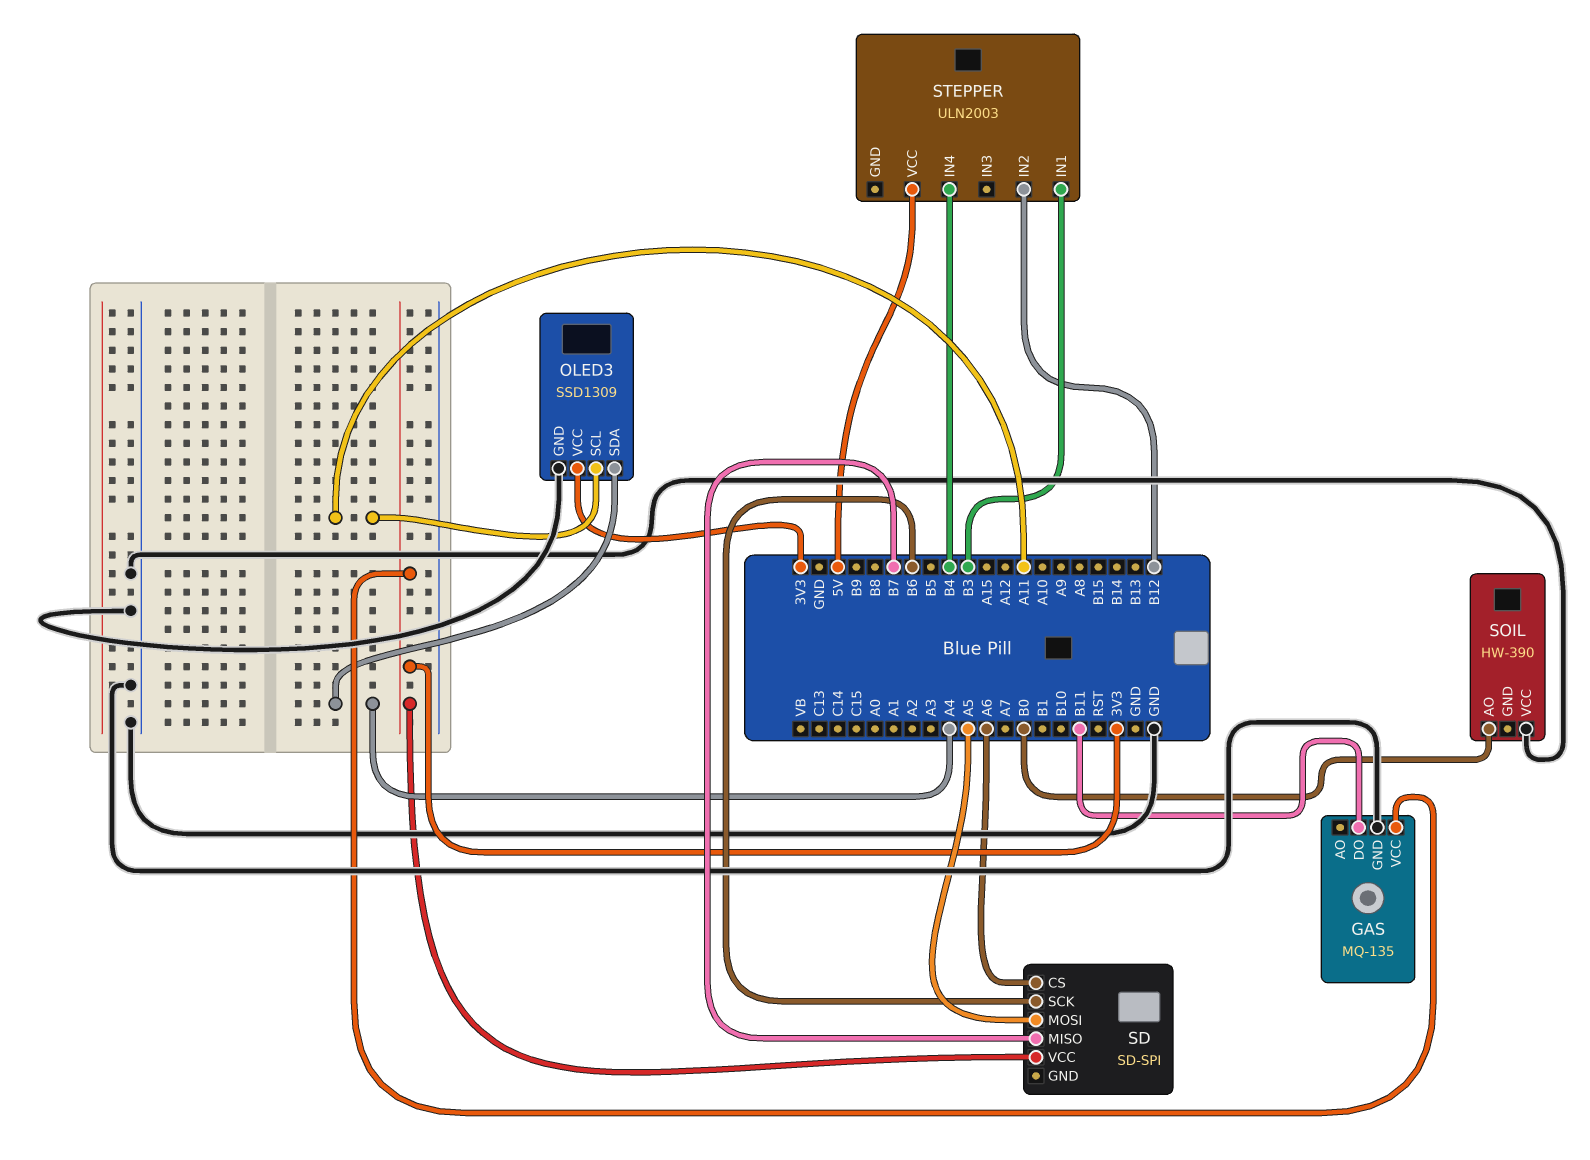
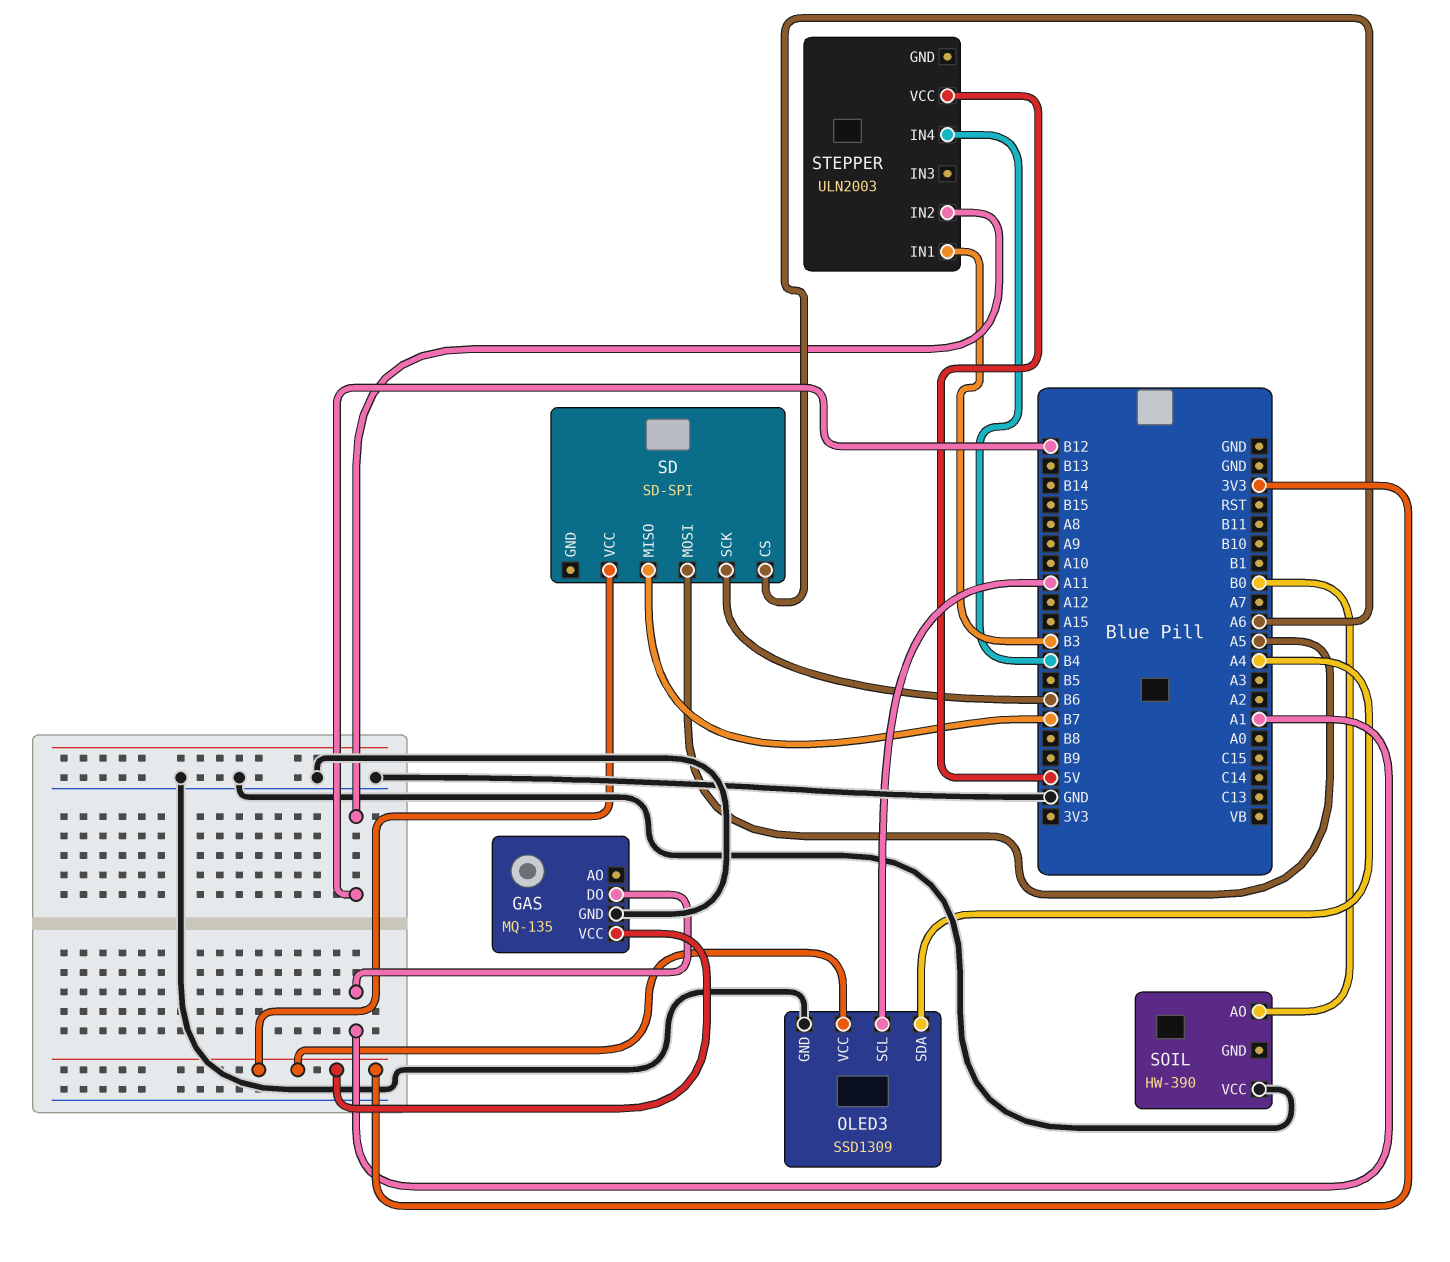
GAS pin DO: B11 -> A1

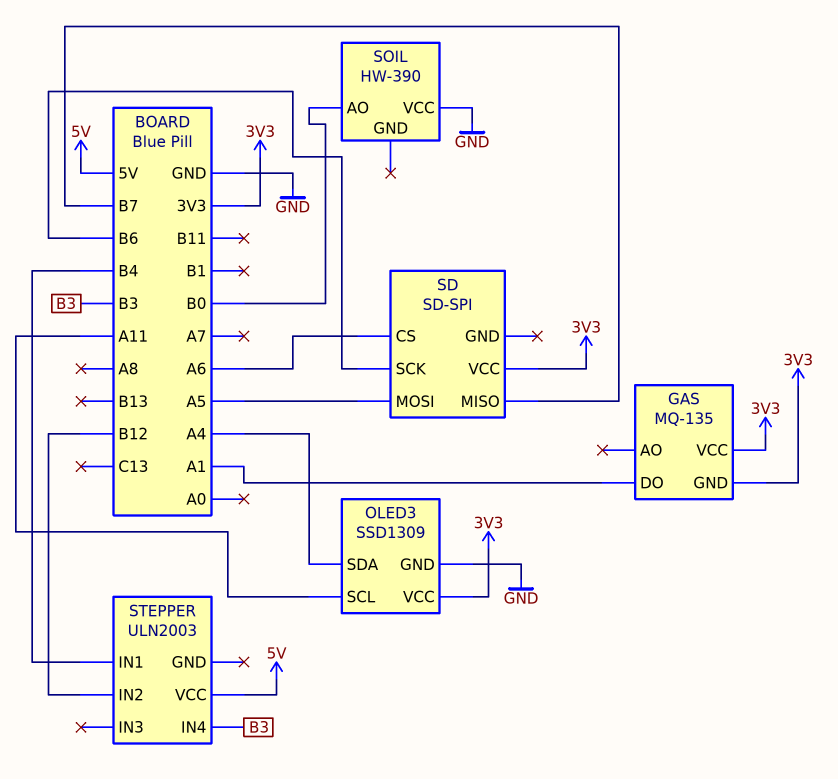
GAS pin GND: GND -> 3V3
STEPPER pin IN1: B3 -> B4
STEPPER pin IN4: B4 -> B3

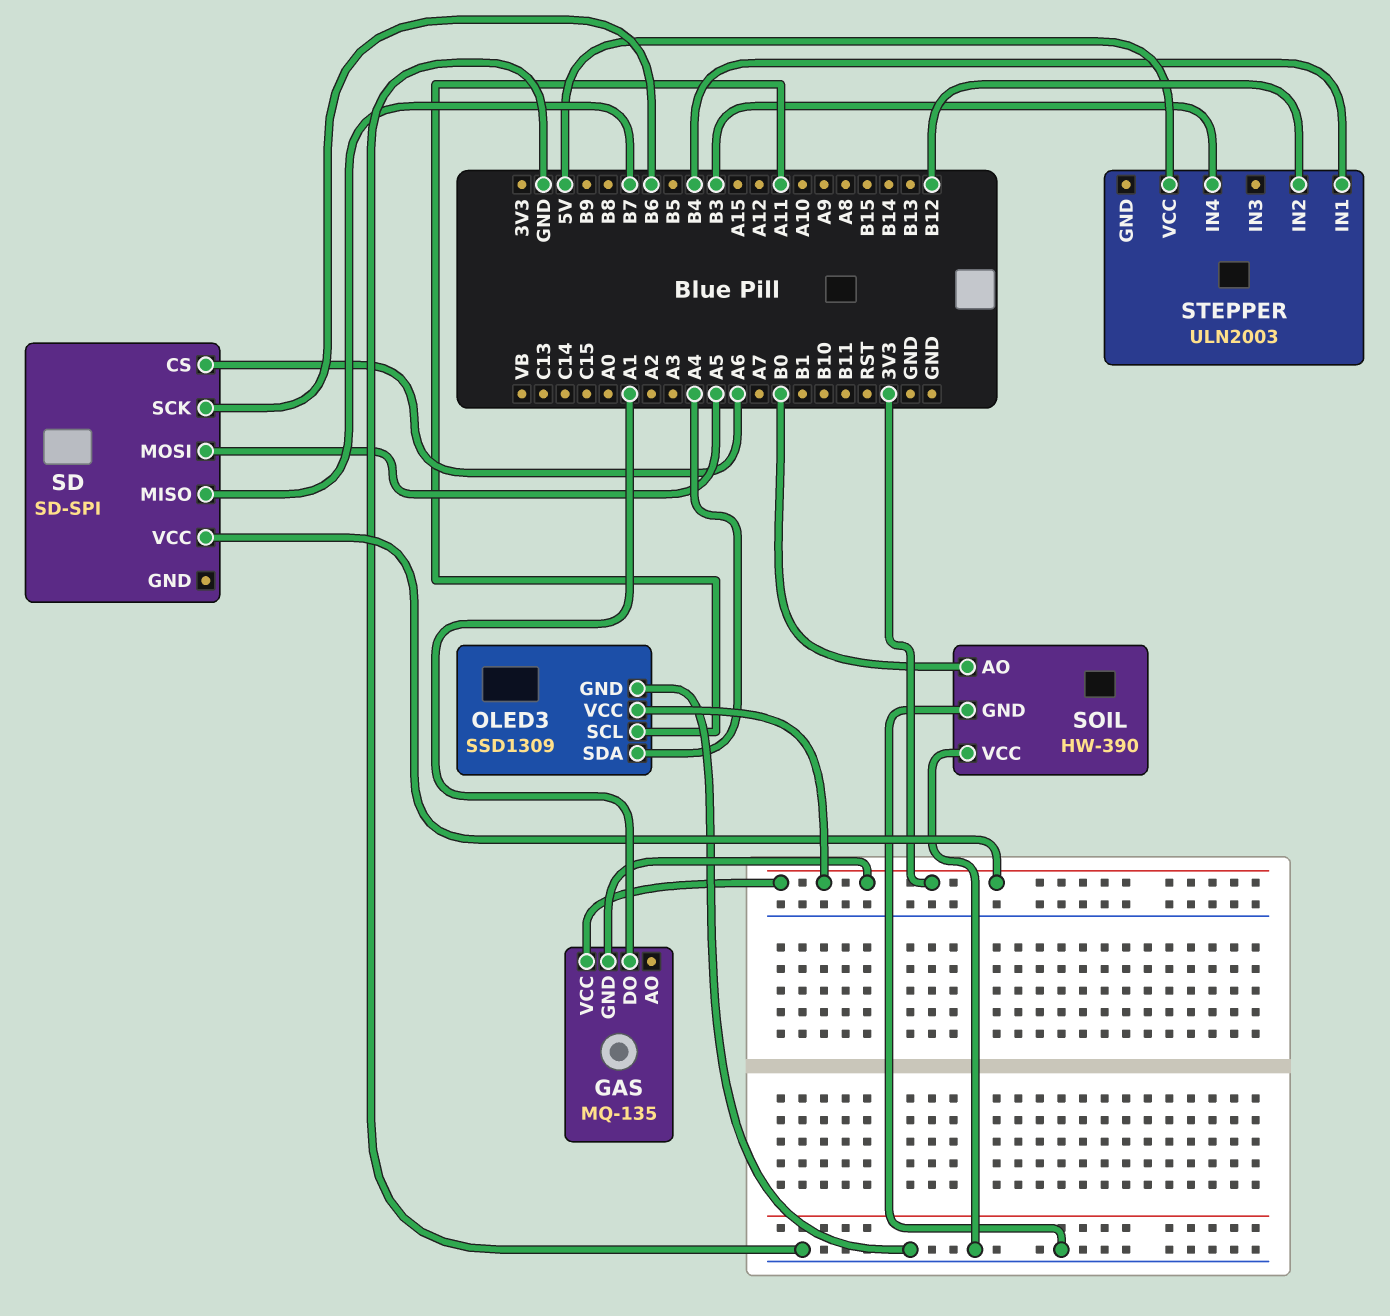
SOIL pin GND: none -> GND

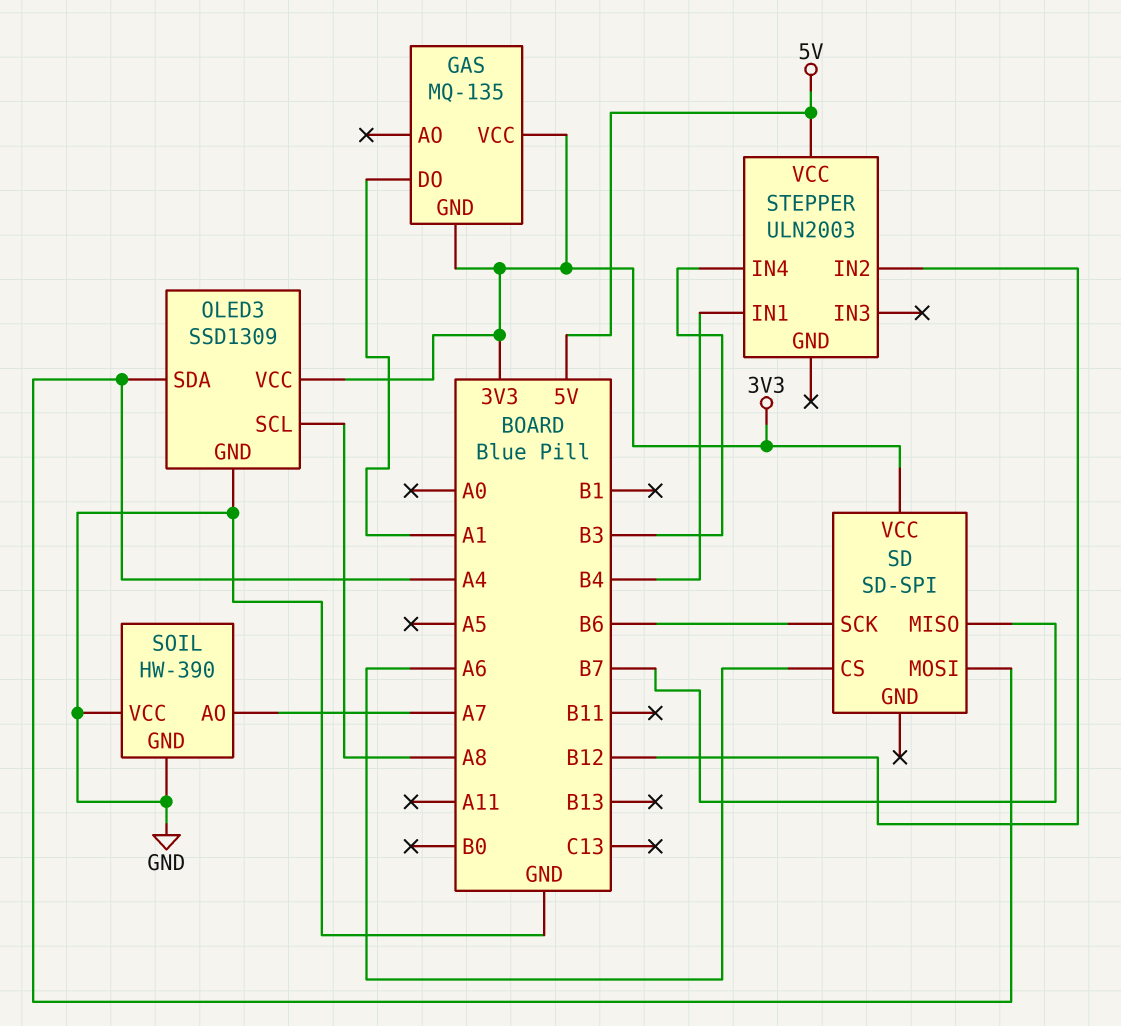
OLED3 pin SCL: A11 -> A8
SD pin MOSI: A5 -> A4
SOIL pin AO: B0 -> A7

